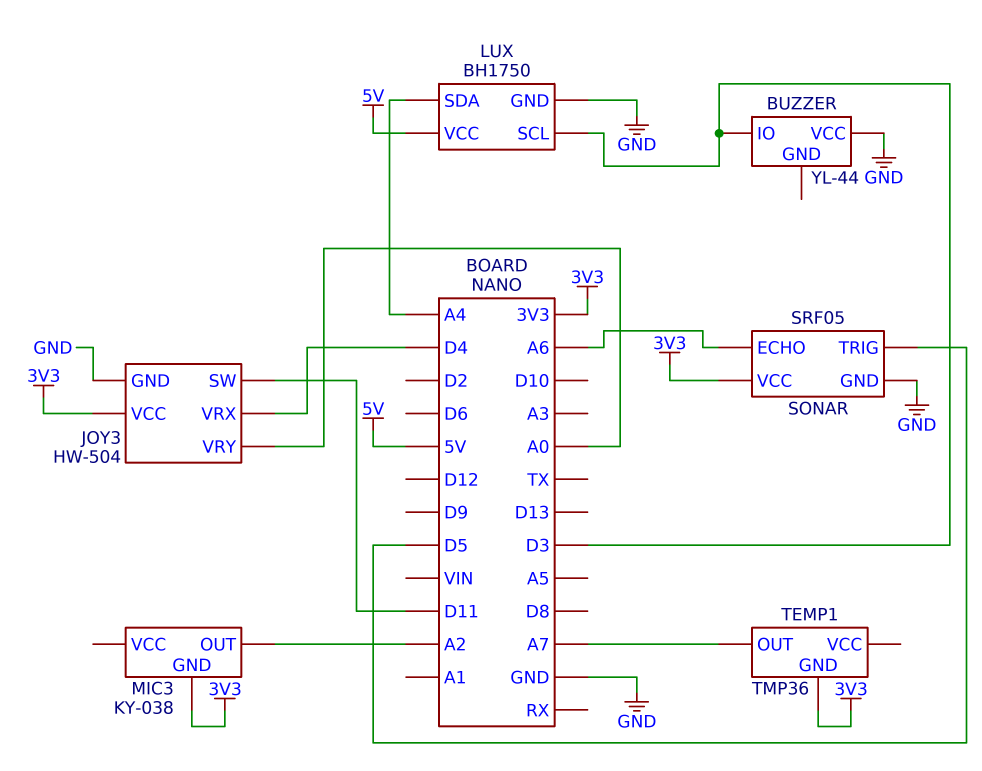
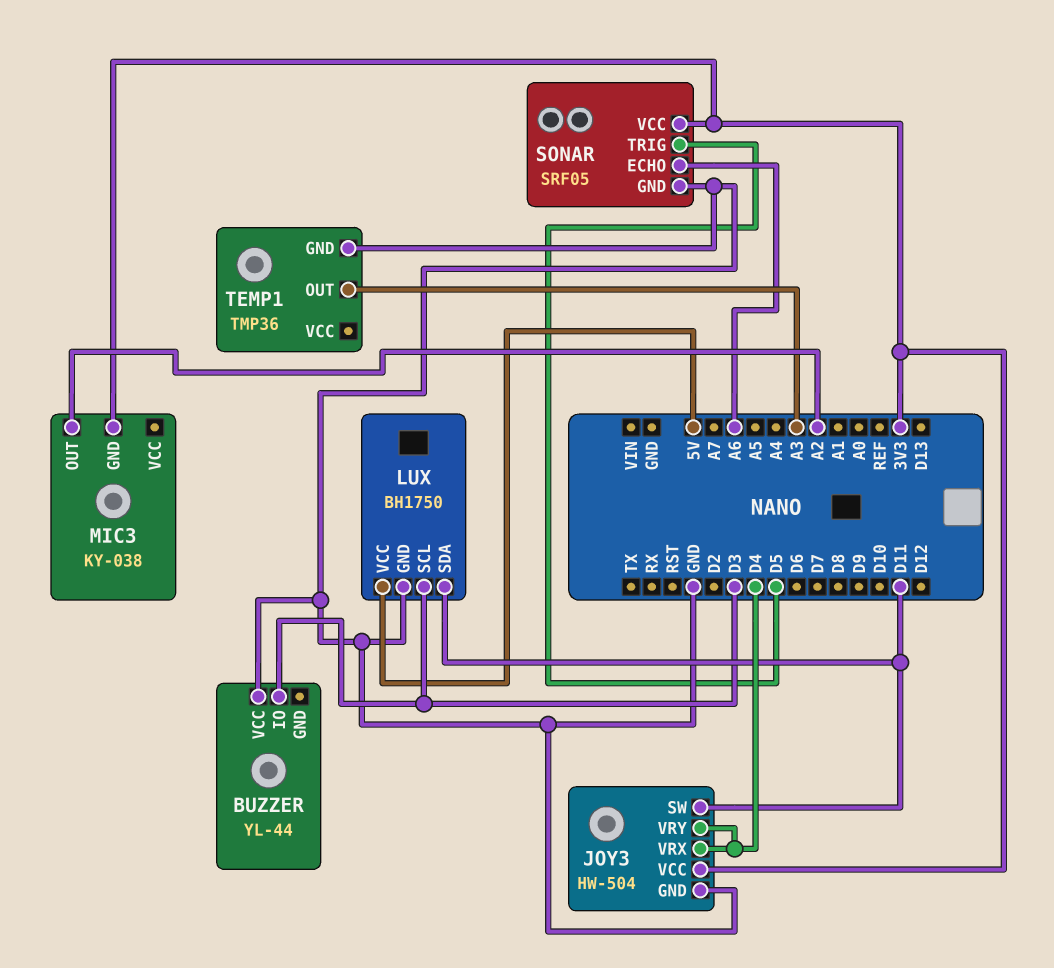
JOY3 pin VRY: A0 -> D4
LUX pin SDA: A4 -> D11
TEMP1 pin GND: 3V3 -> GND
TEMP1 pin OUT: A7 -> A3

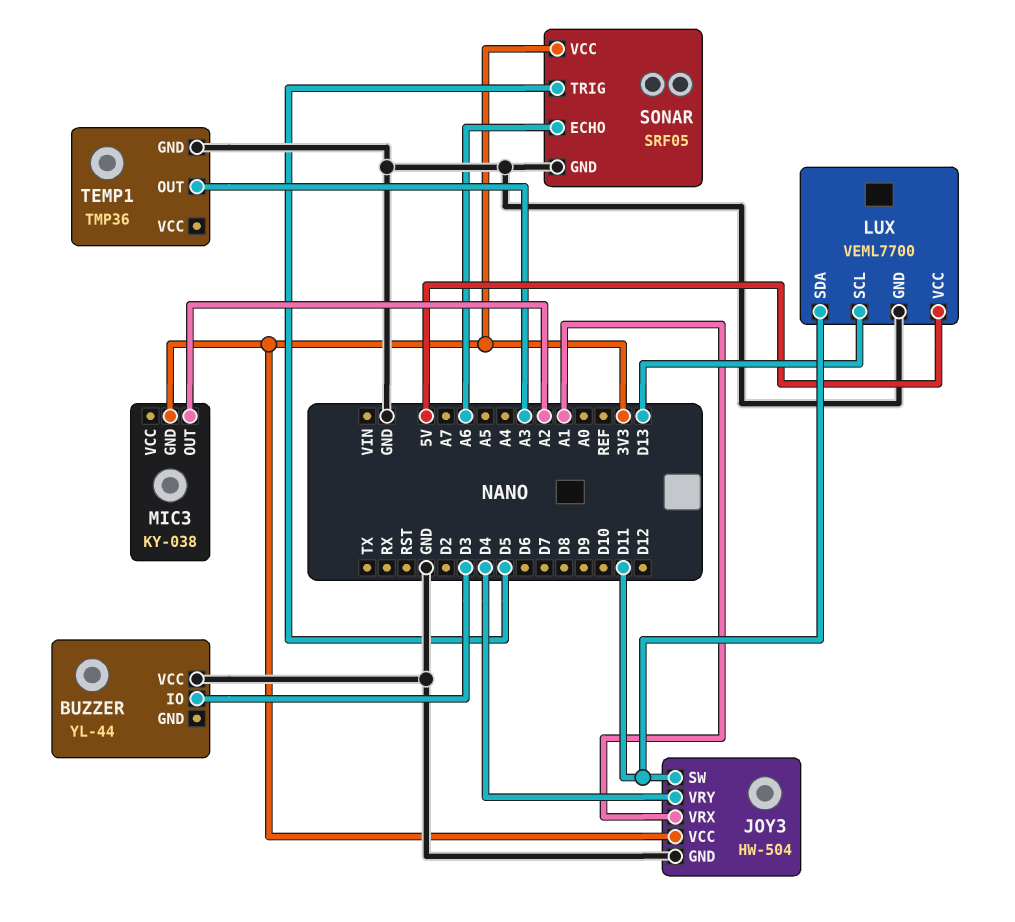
JOY3 pin VRX: D4 -> A1
LUX: BH1750 -> VEML7700
LUX pin SCL: D3 -> D13

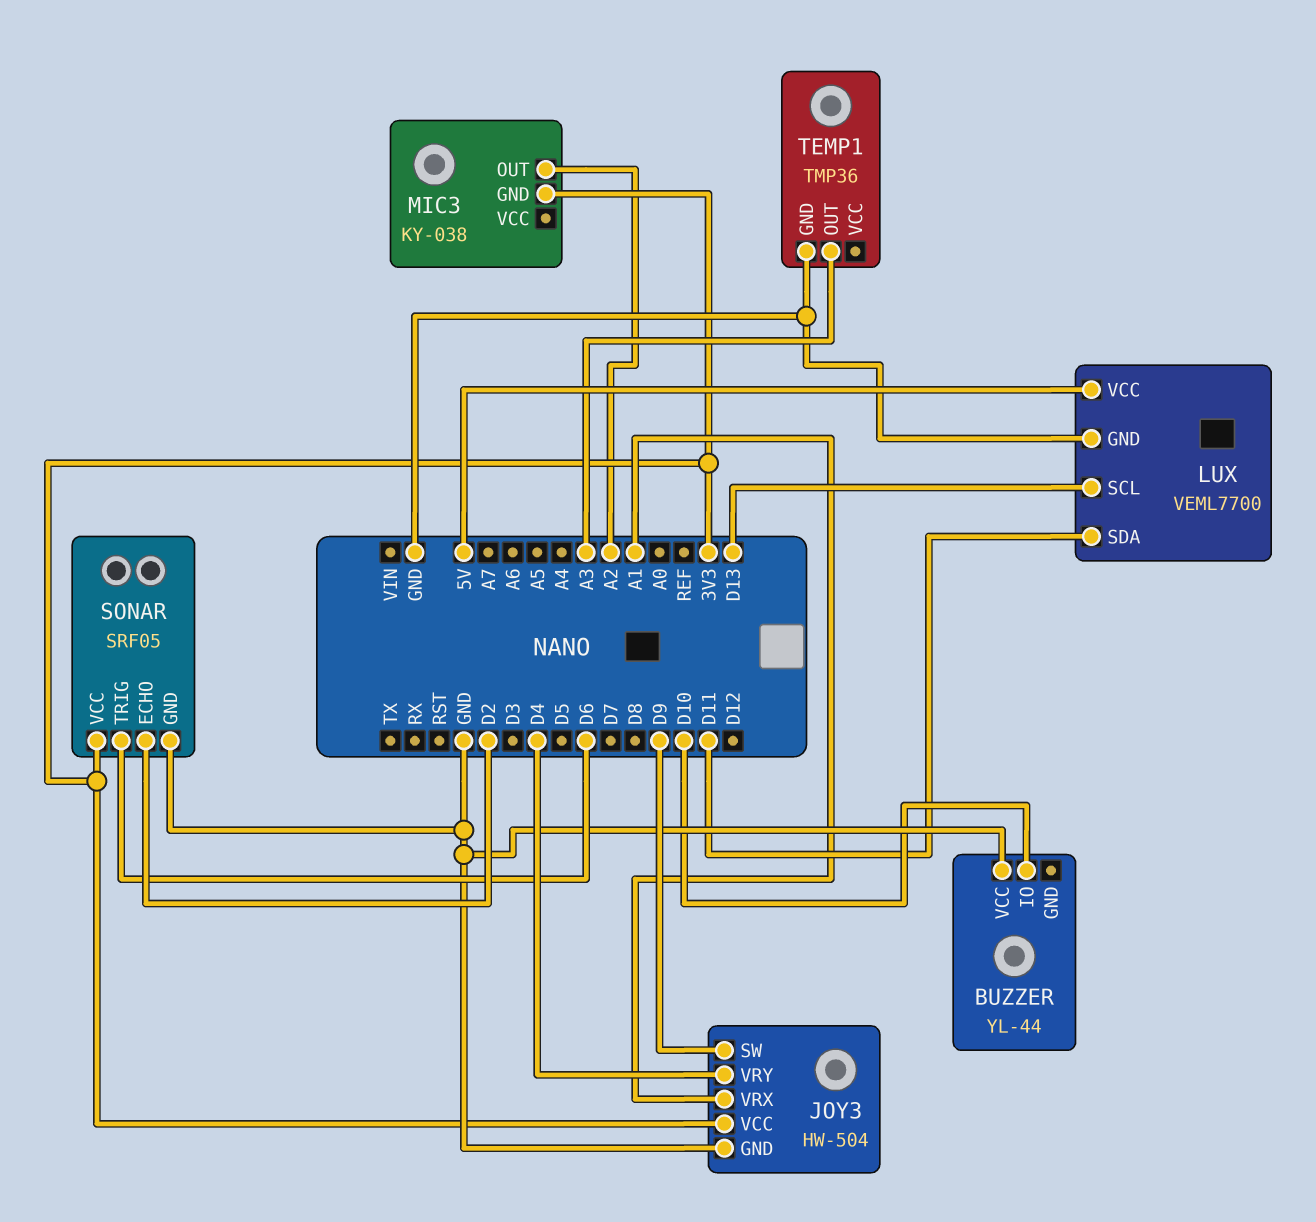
BUZZER pin IO: D3 -> D10
JOY3 pin SW: D11 -> D9
SONAR pin ECHO: A6 -> D2
SONAR pin TRIG: D5 -> D6

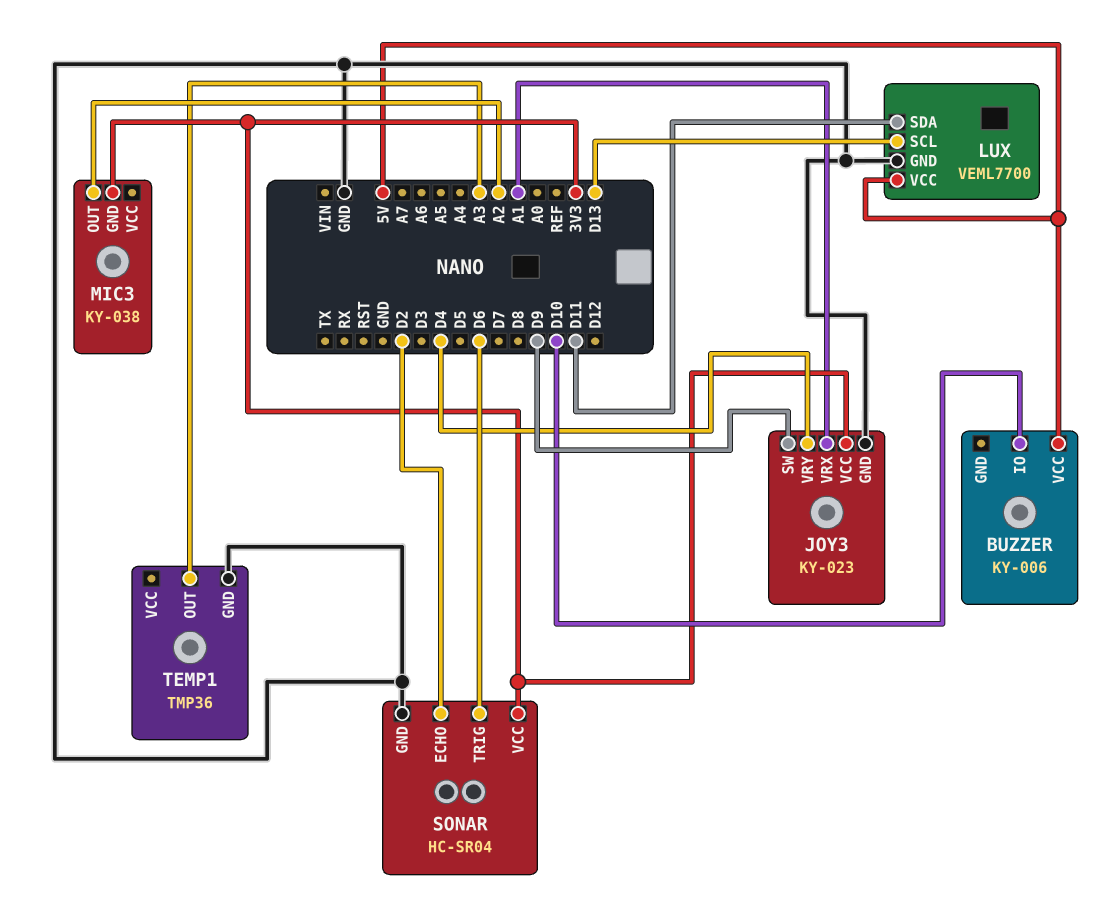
BUZZER: YL-44 -> KY-006
BUZZER pin VCC: GND -> 5V
JOY3: HW-504 -> KY-023
SONAR: SRF05 -> HC-SR04

